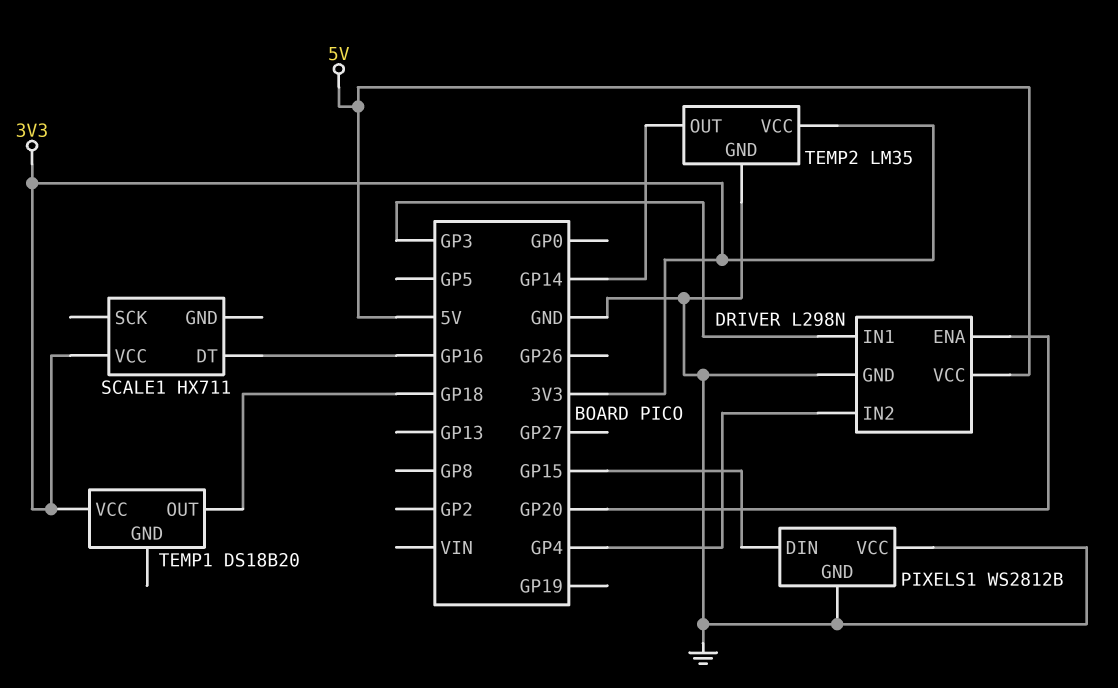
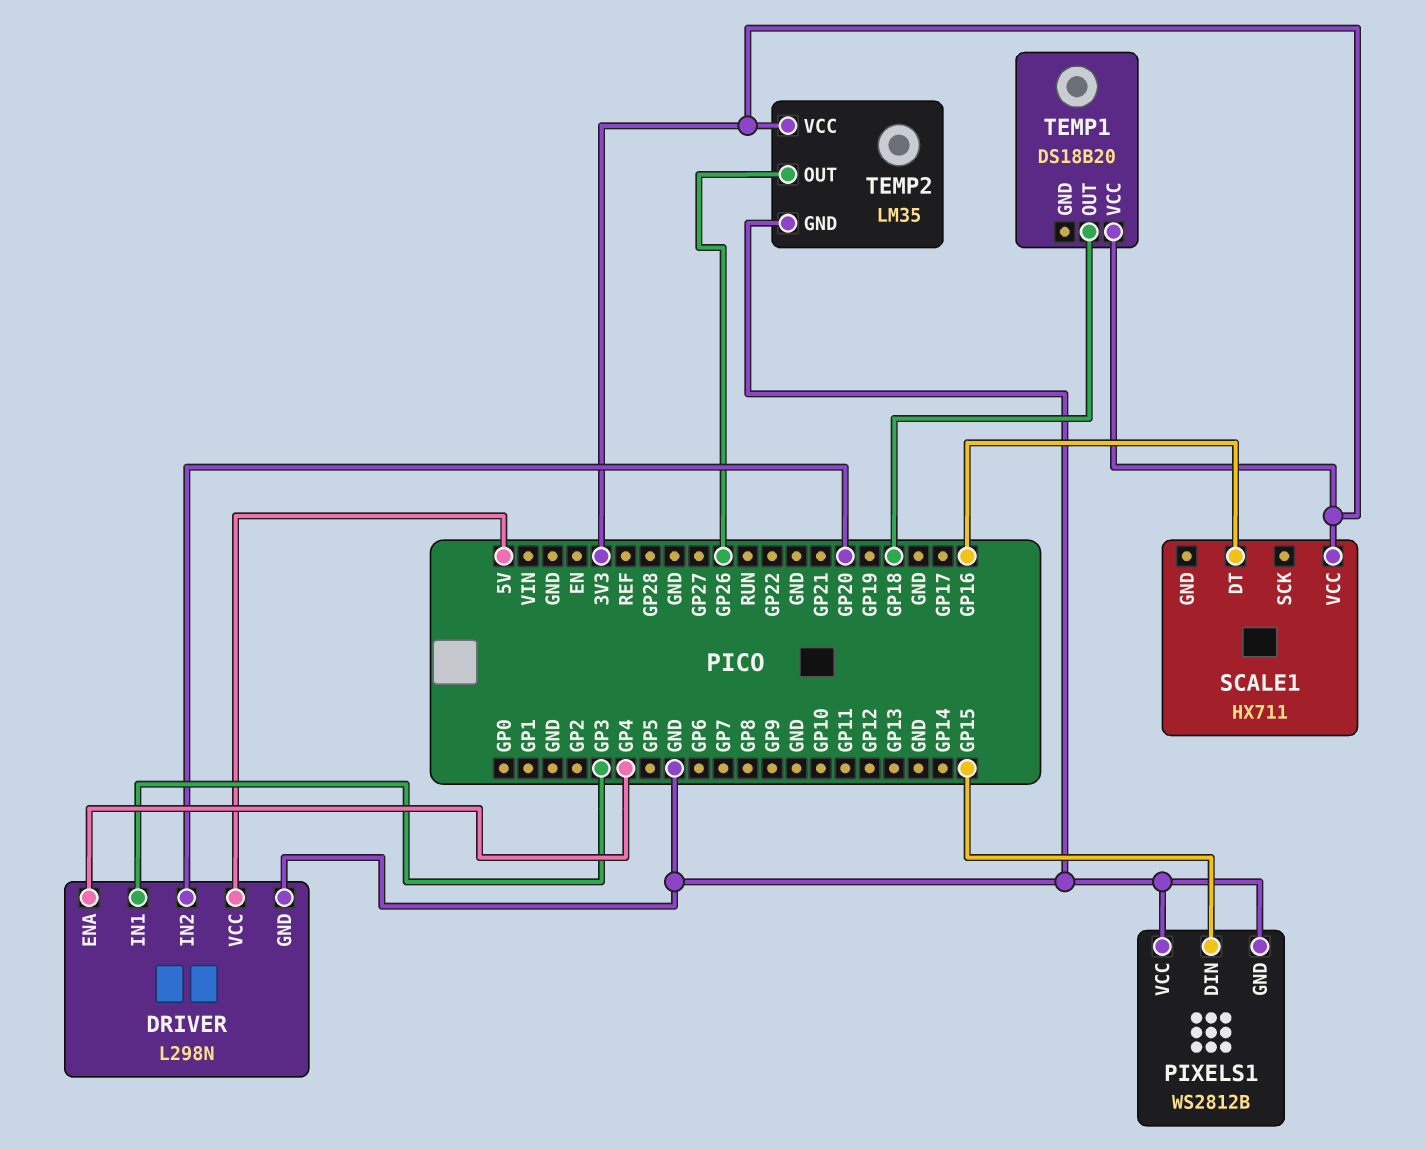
DRIVER pin ENA: GP20 -> GP4
DRIVER pin IN2: GP4 -> GP20
TEMP2 pin OUT: GP14 -> GP26

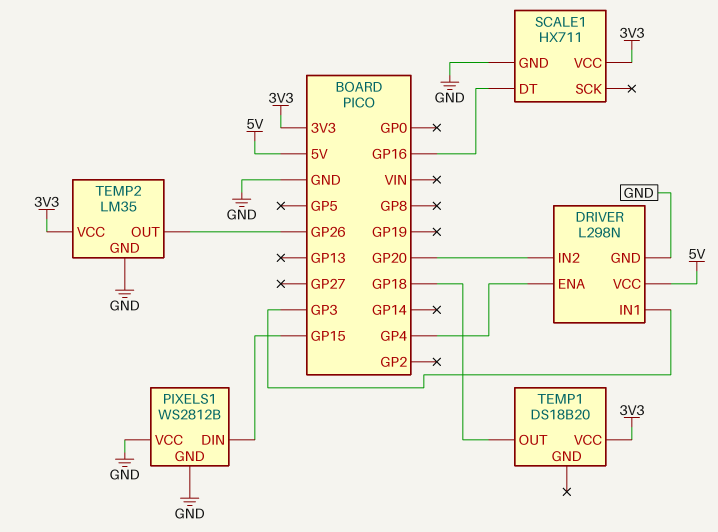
SCALE1 pin GND: none -> GND

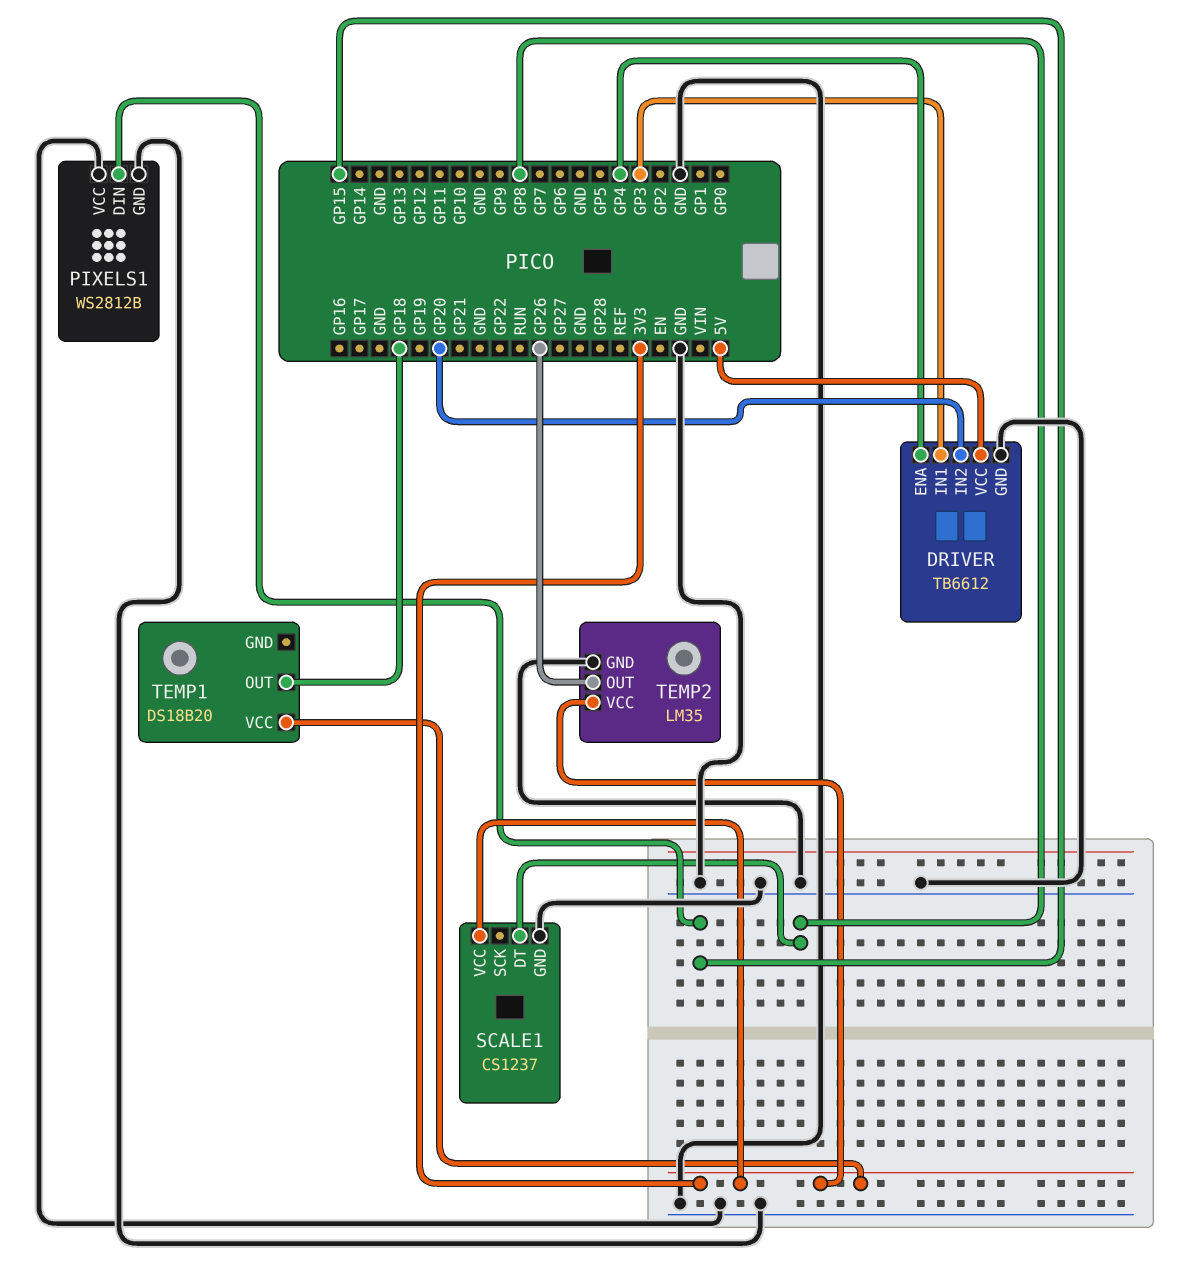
DRIVER: L298N -> TB6612
SCALE1: HX711 -> CS1237
SCALE1 pin DT: GP16 -> GP8

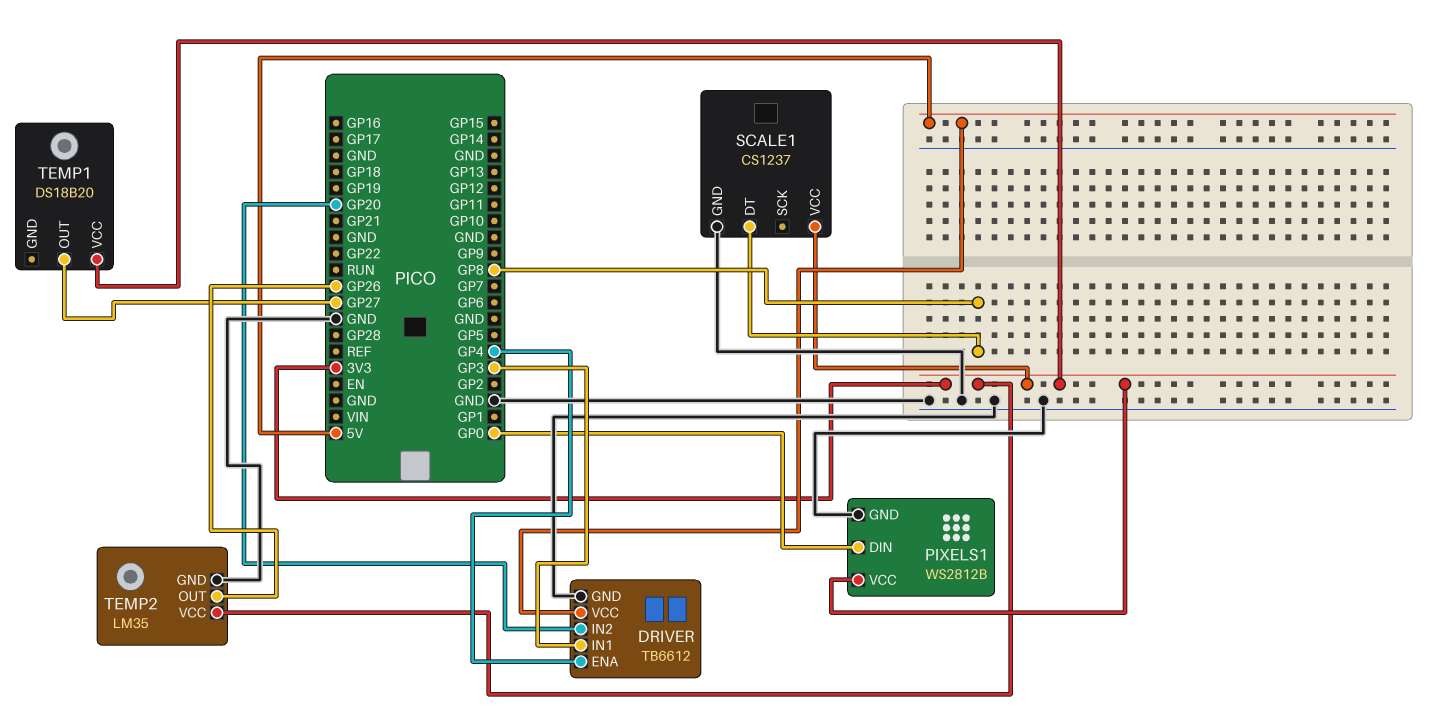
PIXELS1 pin DIN: GP15 -> GP0
PIXELS1 pin VCC: GND -> 3V3
TEMP1 pin OUT: GP18 -> GP27

